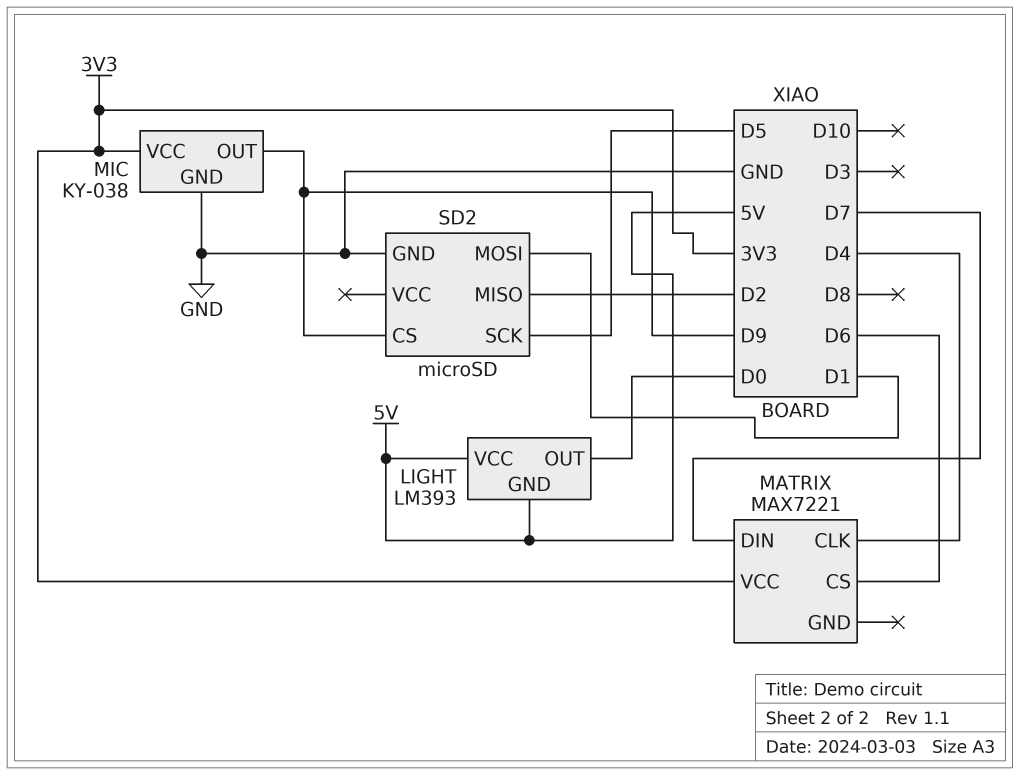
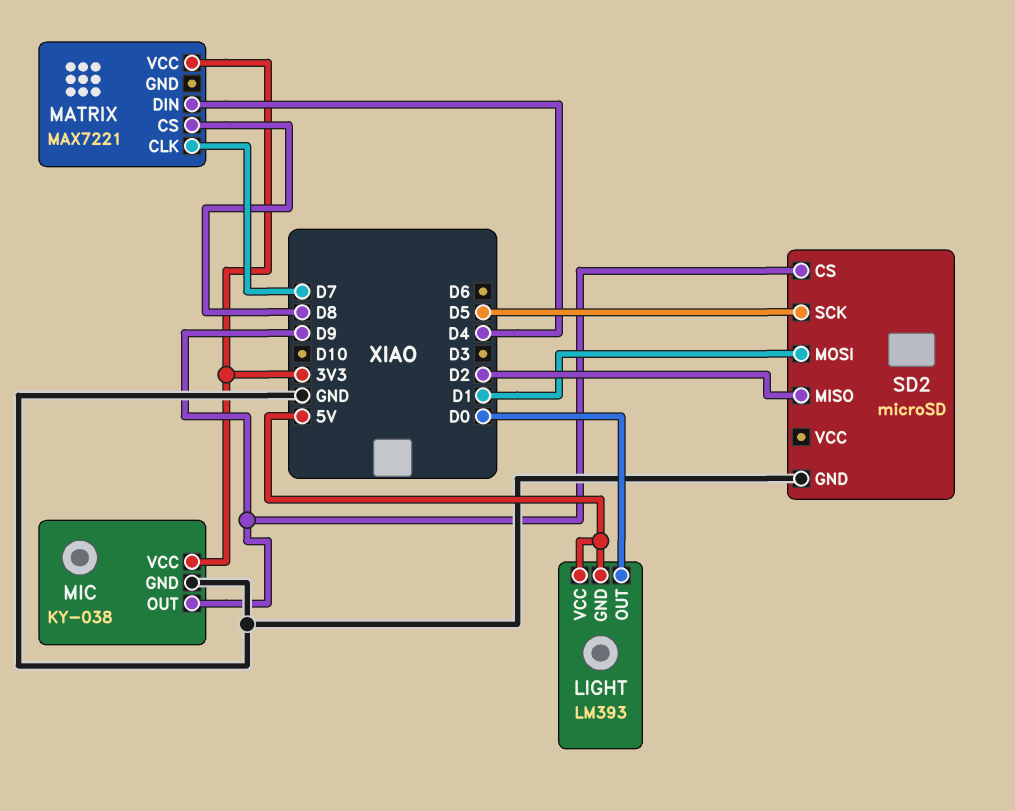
MATRIX pin CLK: D4 -> D7
MATRIX pin CS: D6 -> D8
MATRIX pin DIN: D7 -> D4

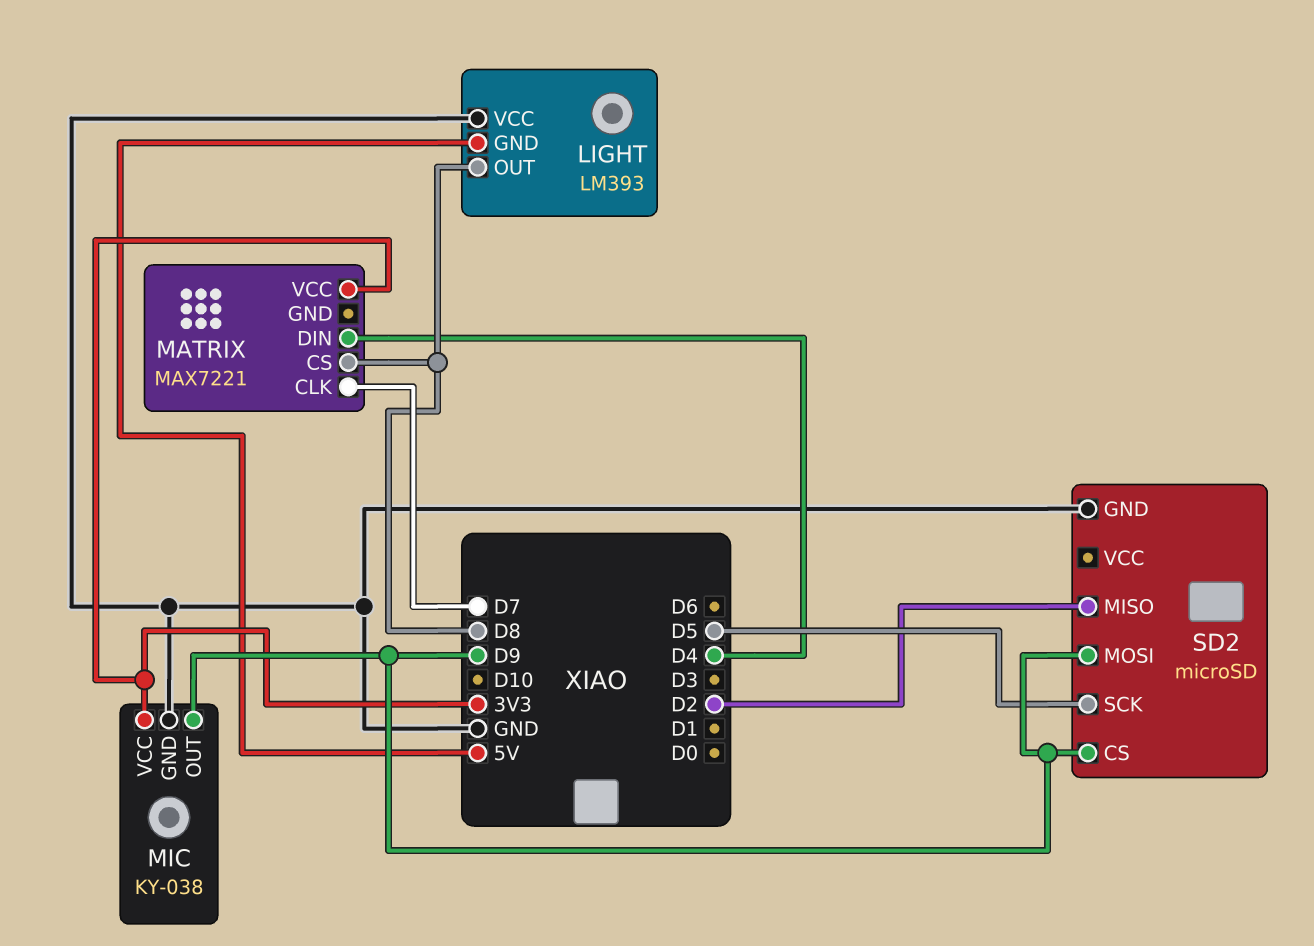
LIGHT pin OUT: D0 -> D8
LIGHT pin VCC: 5V -> GND
SD2 pin MOSI: D1 -> D9

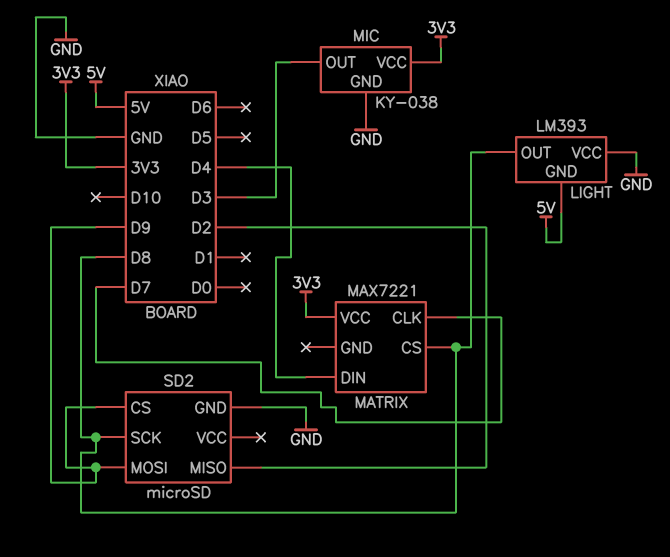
MIC pin OUT: D9 -> D3
SD2 pin SCK: D5 -> D8

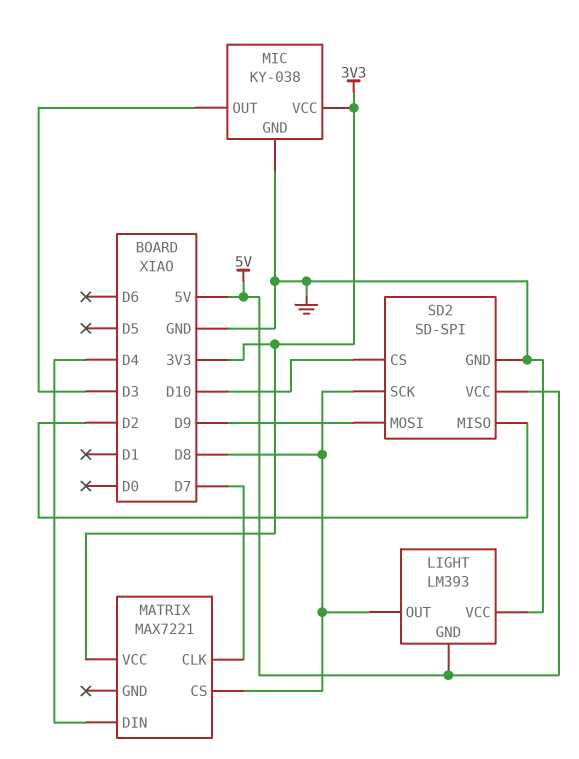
SD2: microSD -> SD-SPI
SD2 pin CS: D9 -> D10
SD2 pin VCC: none -> 5V

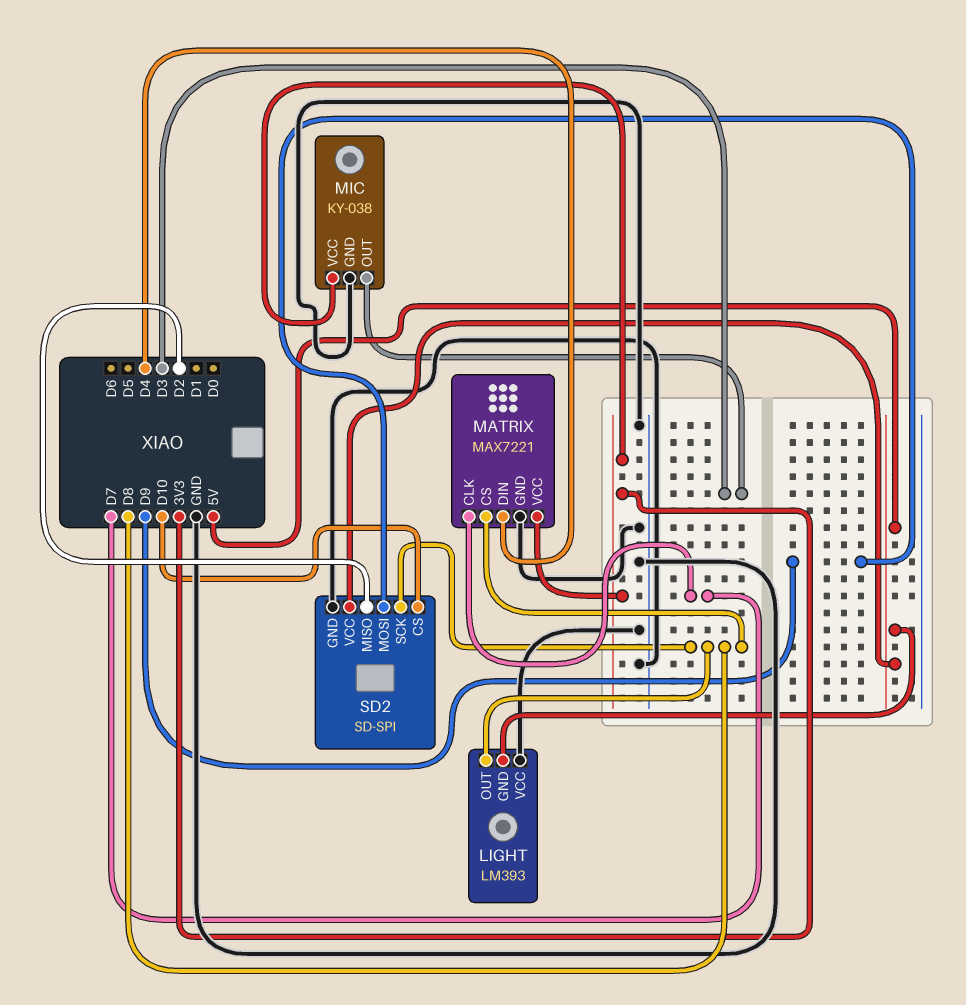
MATRIX pin GND: none -> GND

